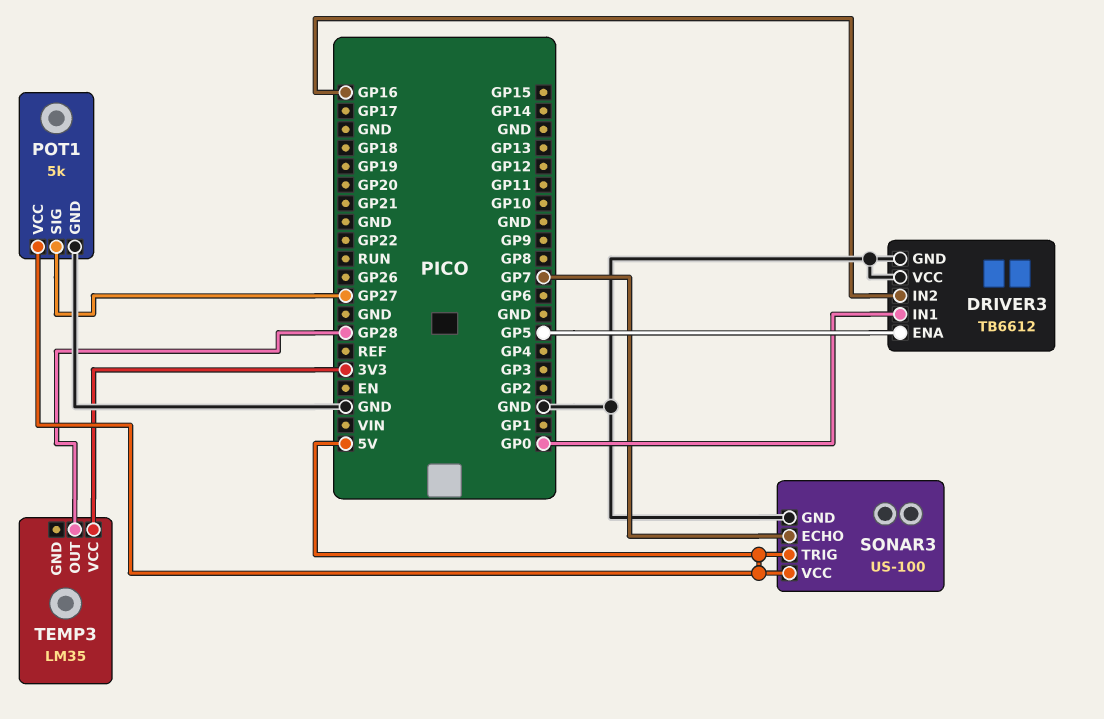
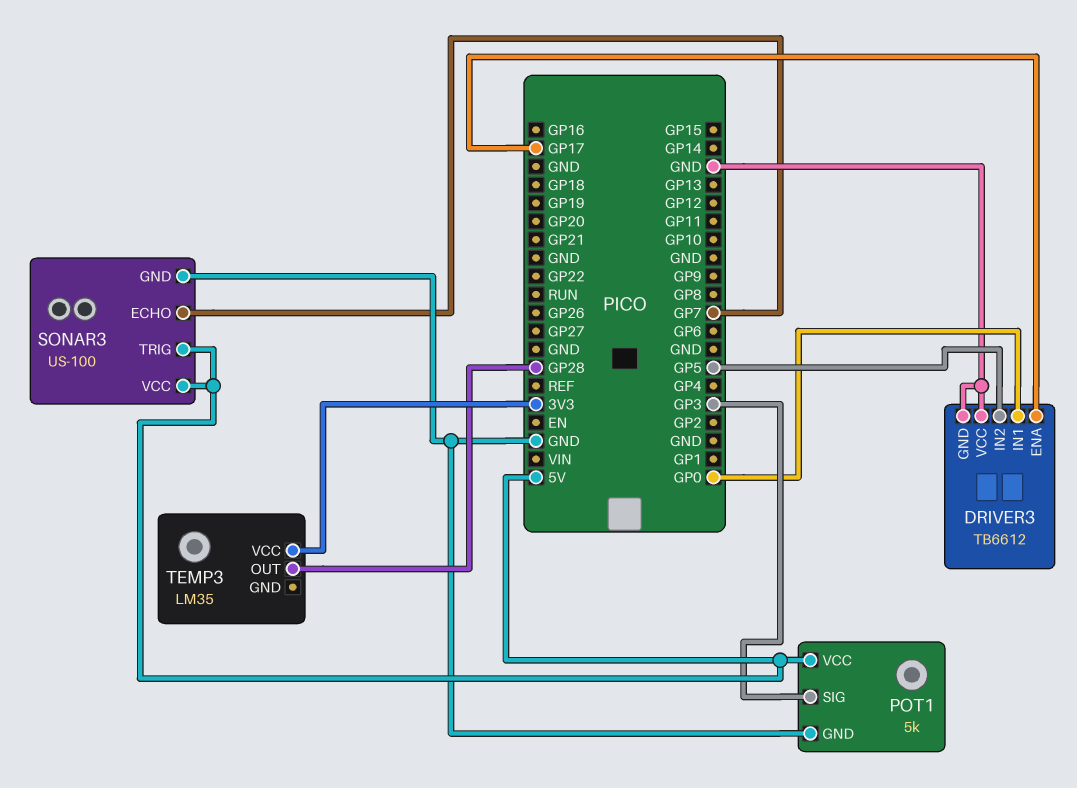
DRIVER3 pin ENA: GP5 -> GP17
DRIVER3 pin IN2: GP16 -> GP5
POT1 pin SIG: GP27 -> GP3

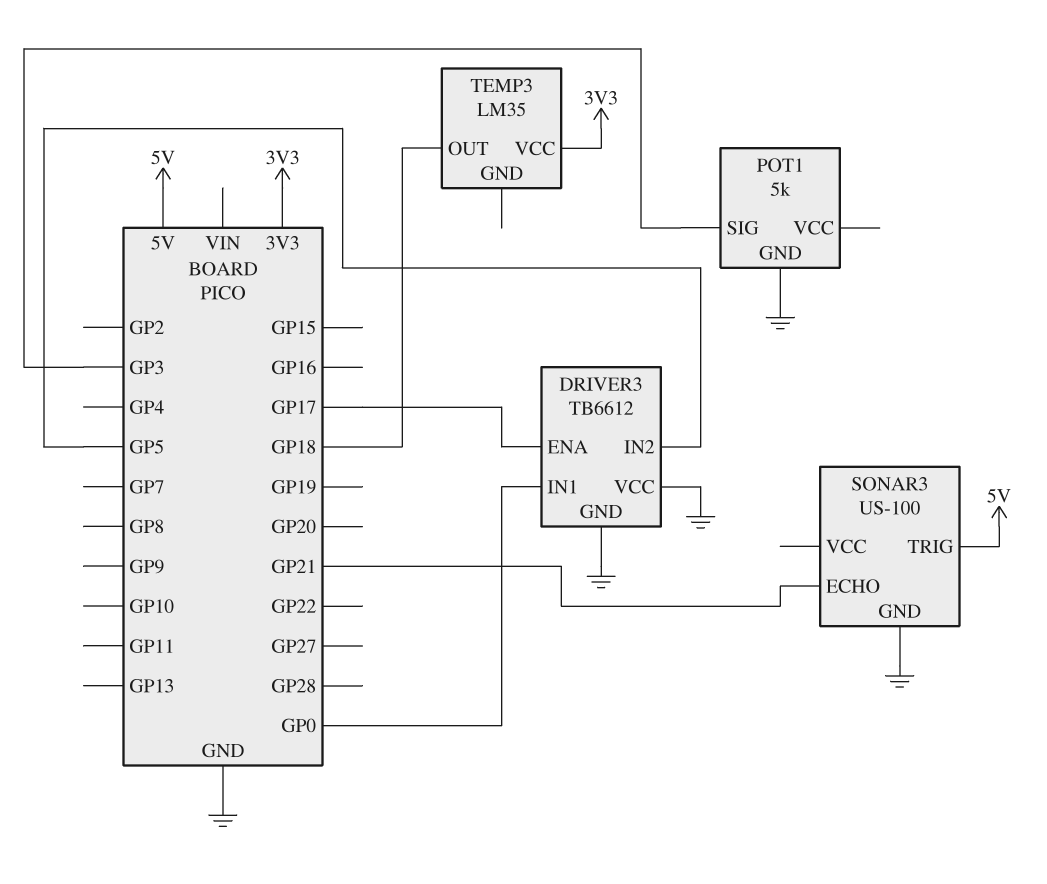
POT1 pin VCC: 5V -> none
SONAR3 pin ECHO: GP7 -> GP21
SONAR3 pin VCC: 5V -> none
TEMP3 pin OUT: GP28 -> GP18

